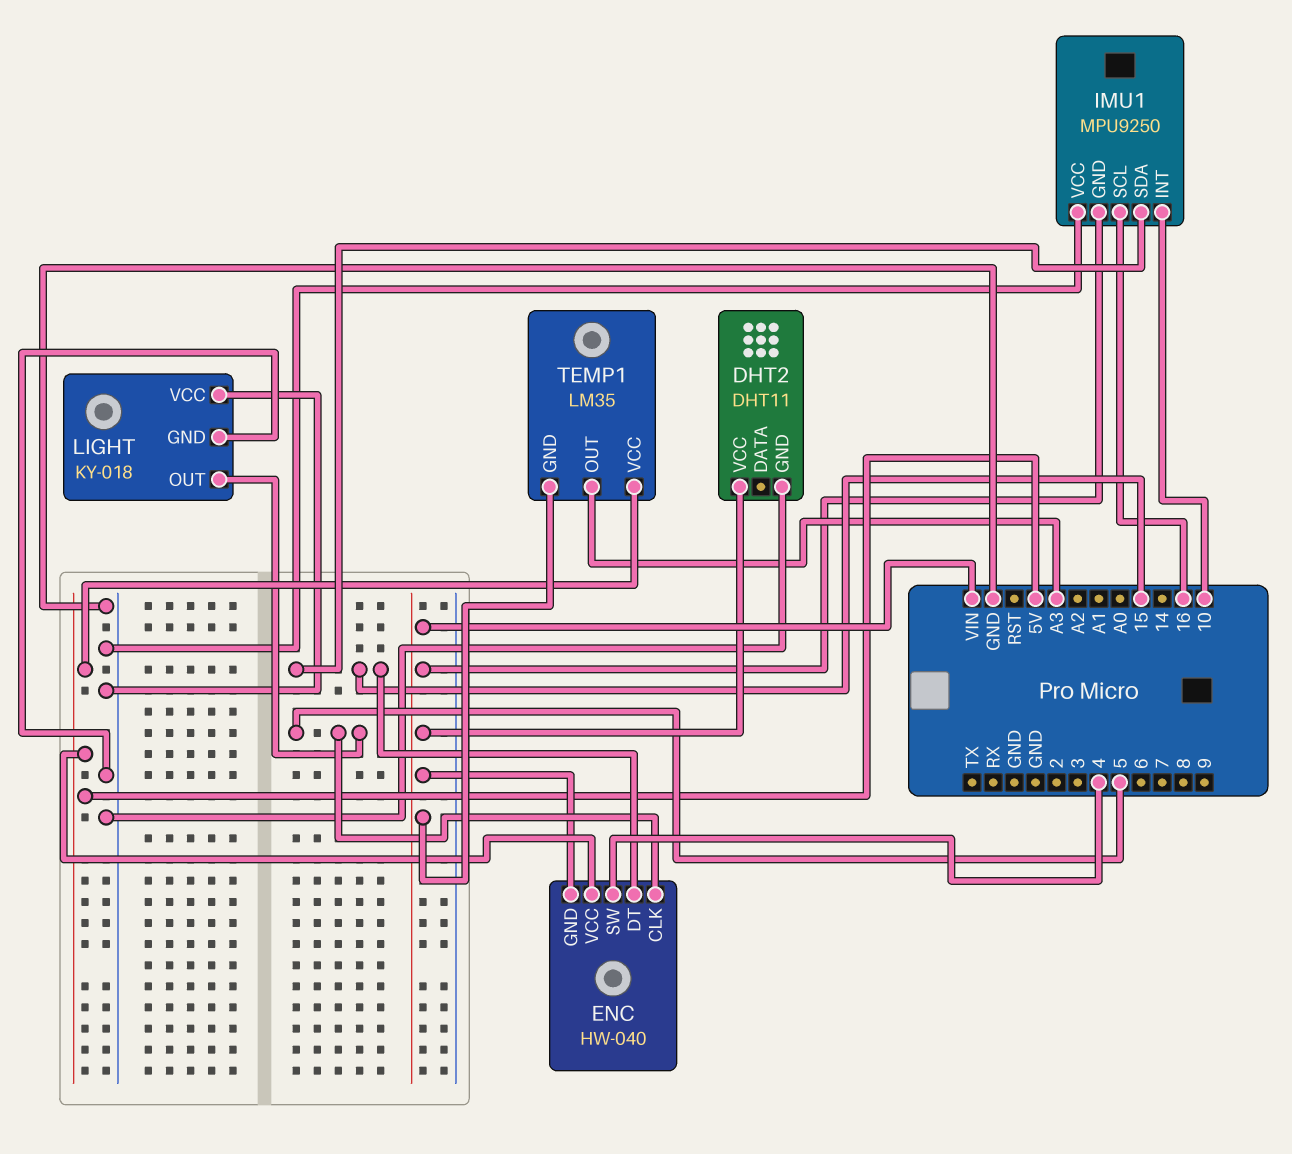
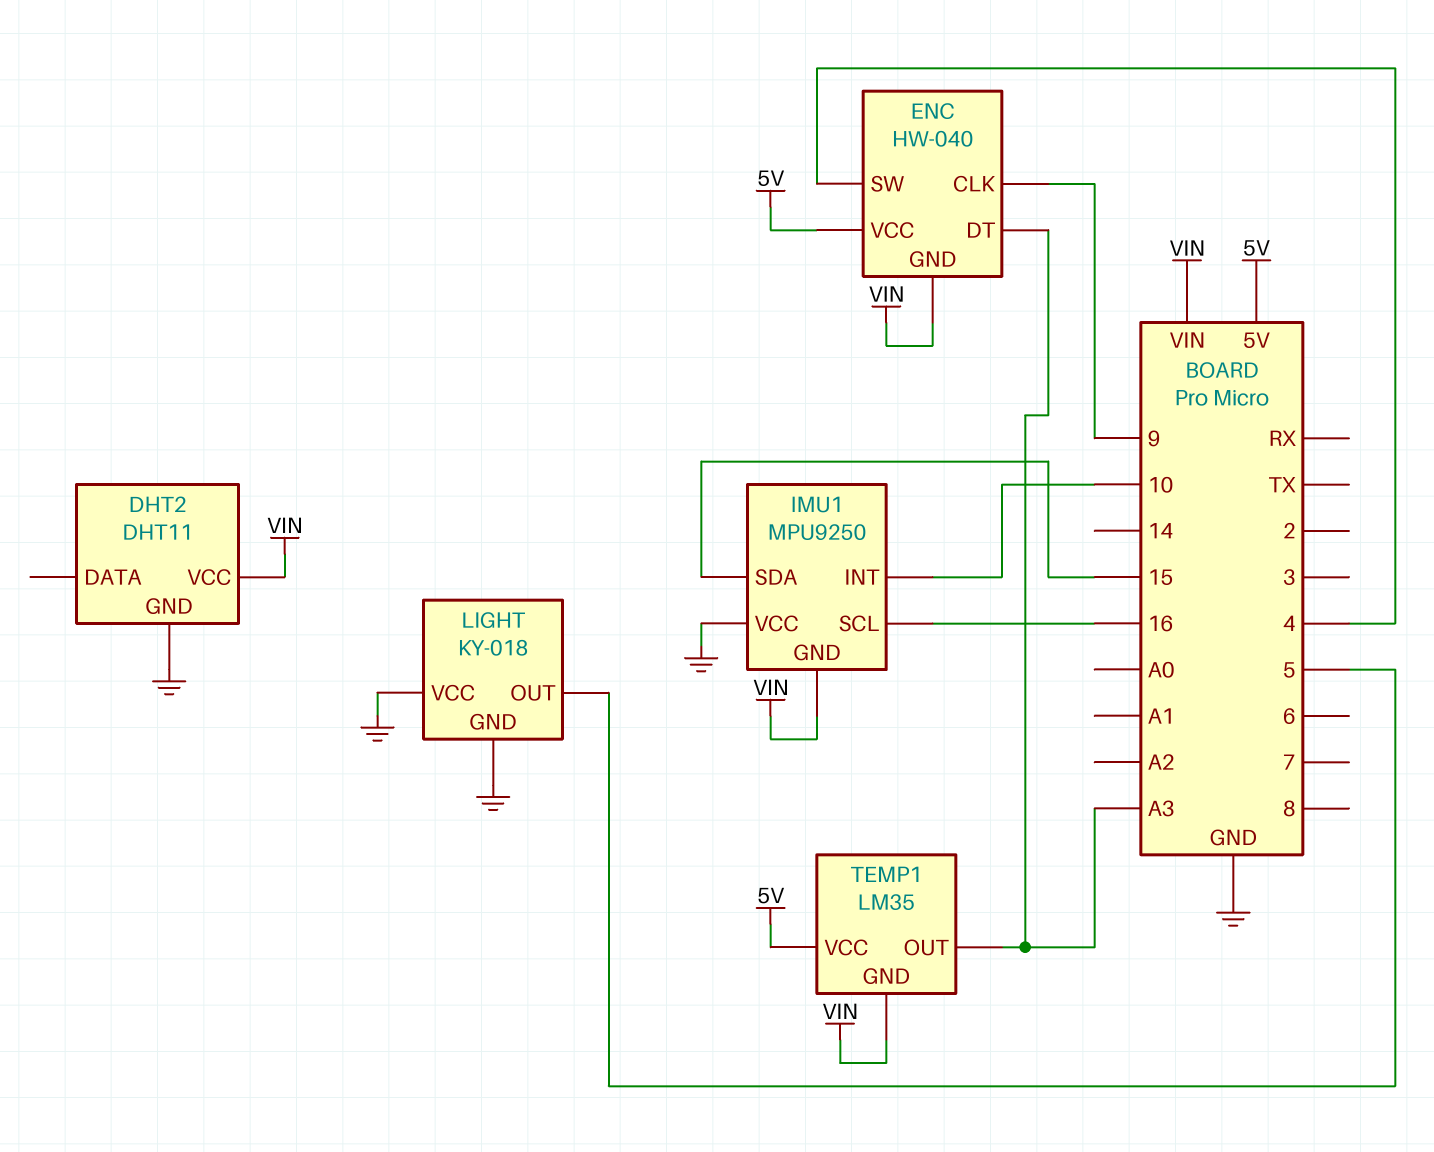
ENC pin CLK: 5 -> 9
ENC pin DT: 15 -> A3

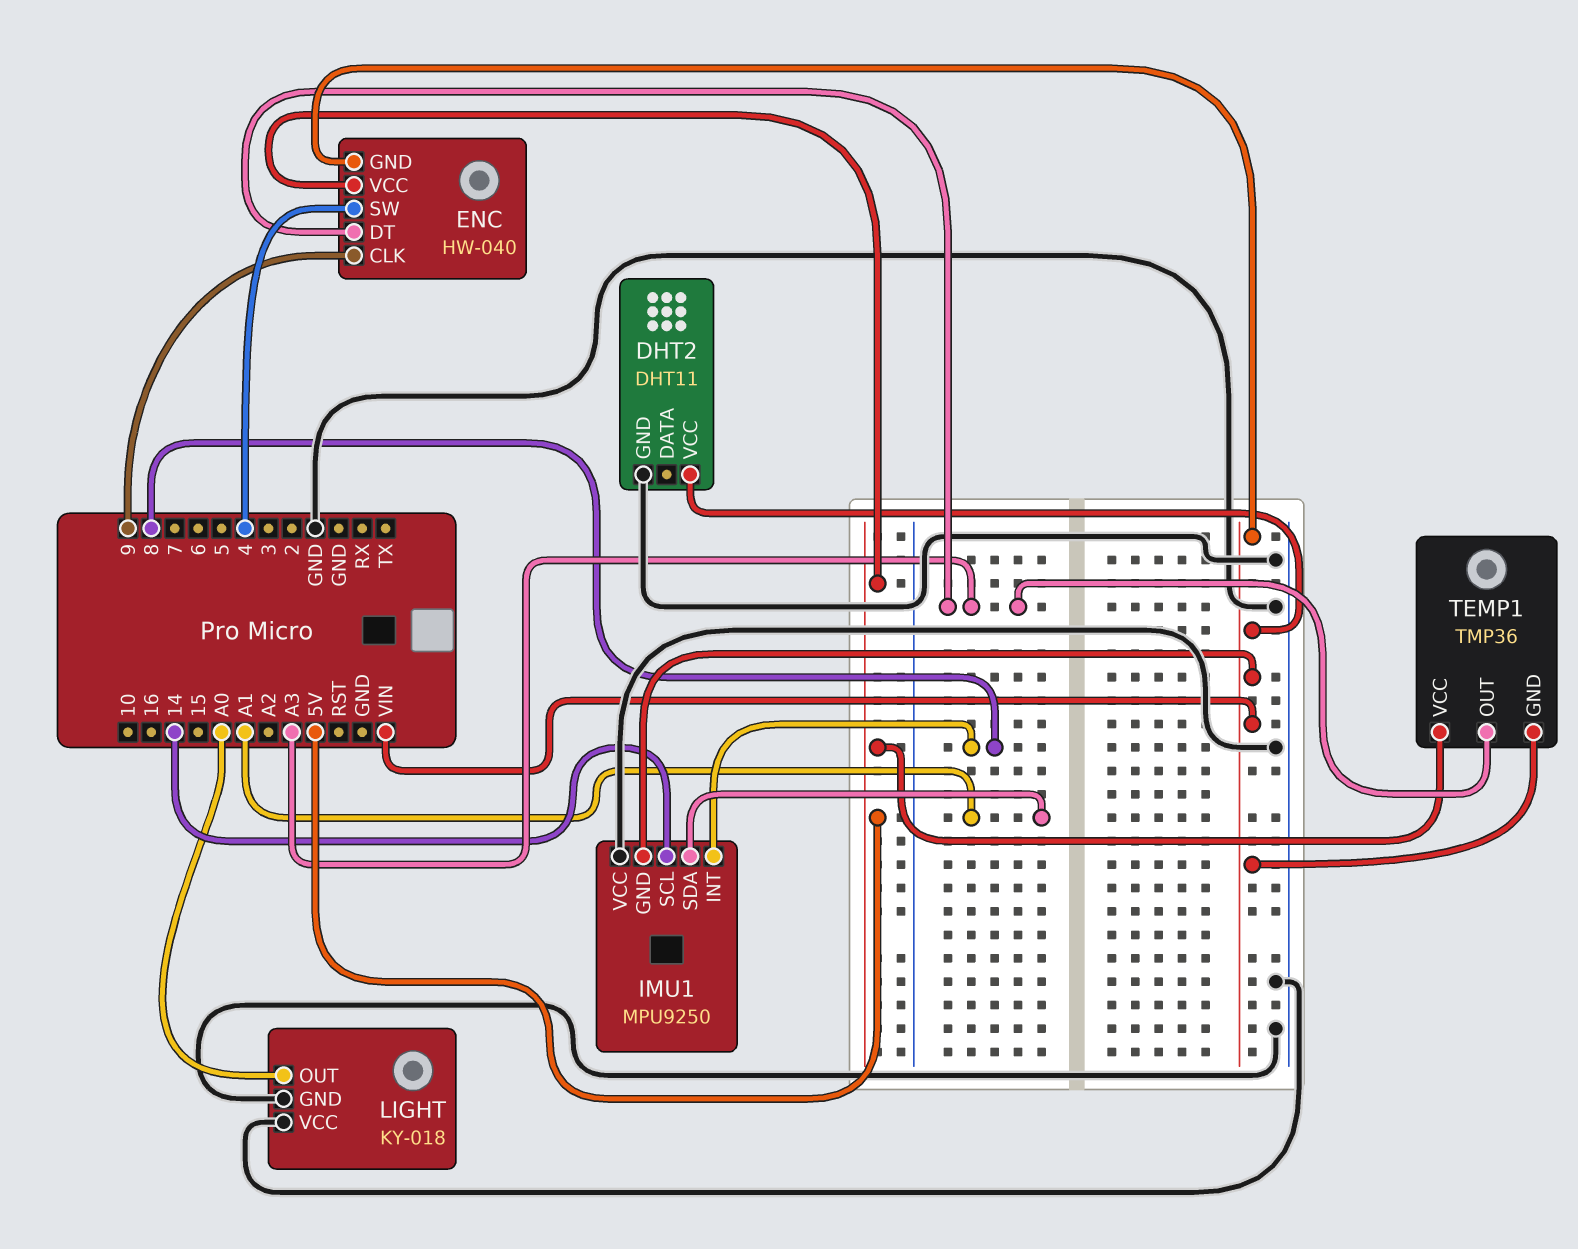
IMU1 pin INT: 10 -> 8
IMU1 pin SCL: 16 -> 14
IMU1 pin SDA: 15 -> A1
LIGHT pin OUT: 5 -> A0
TEMP1: LM35 -> TMP36

